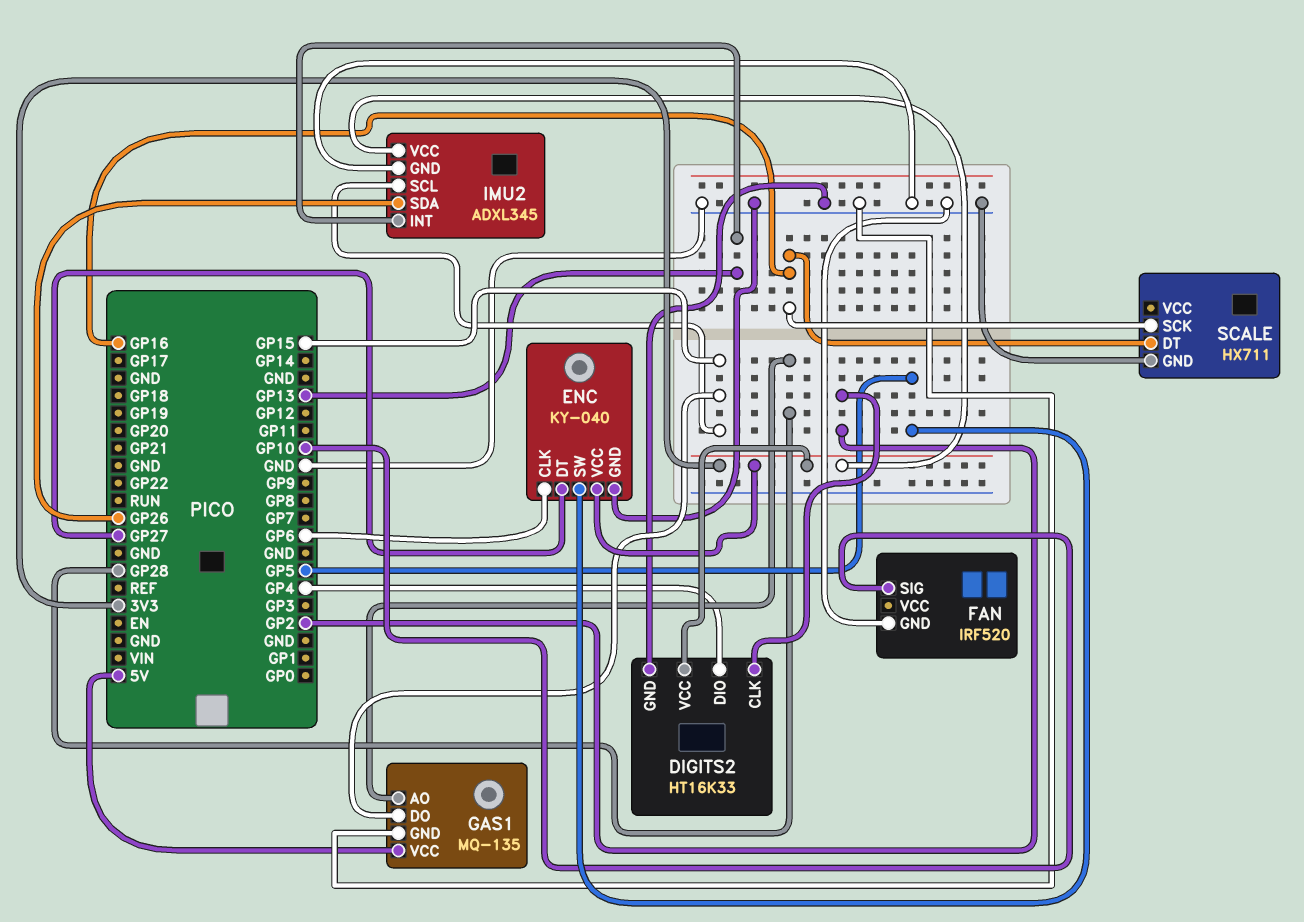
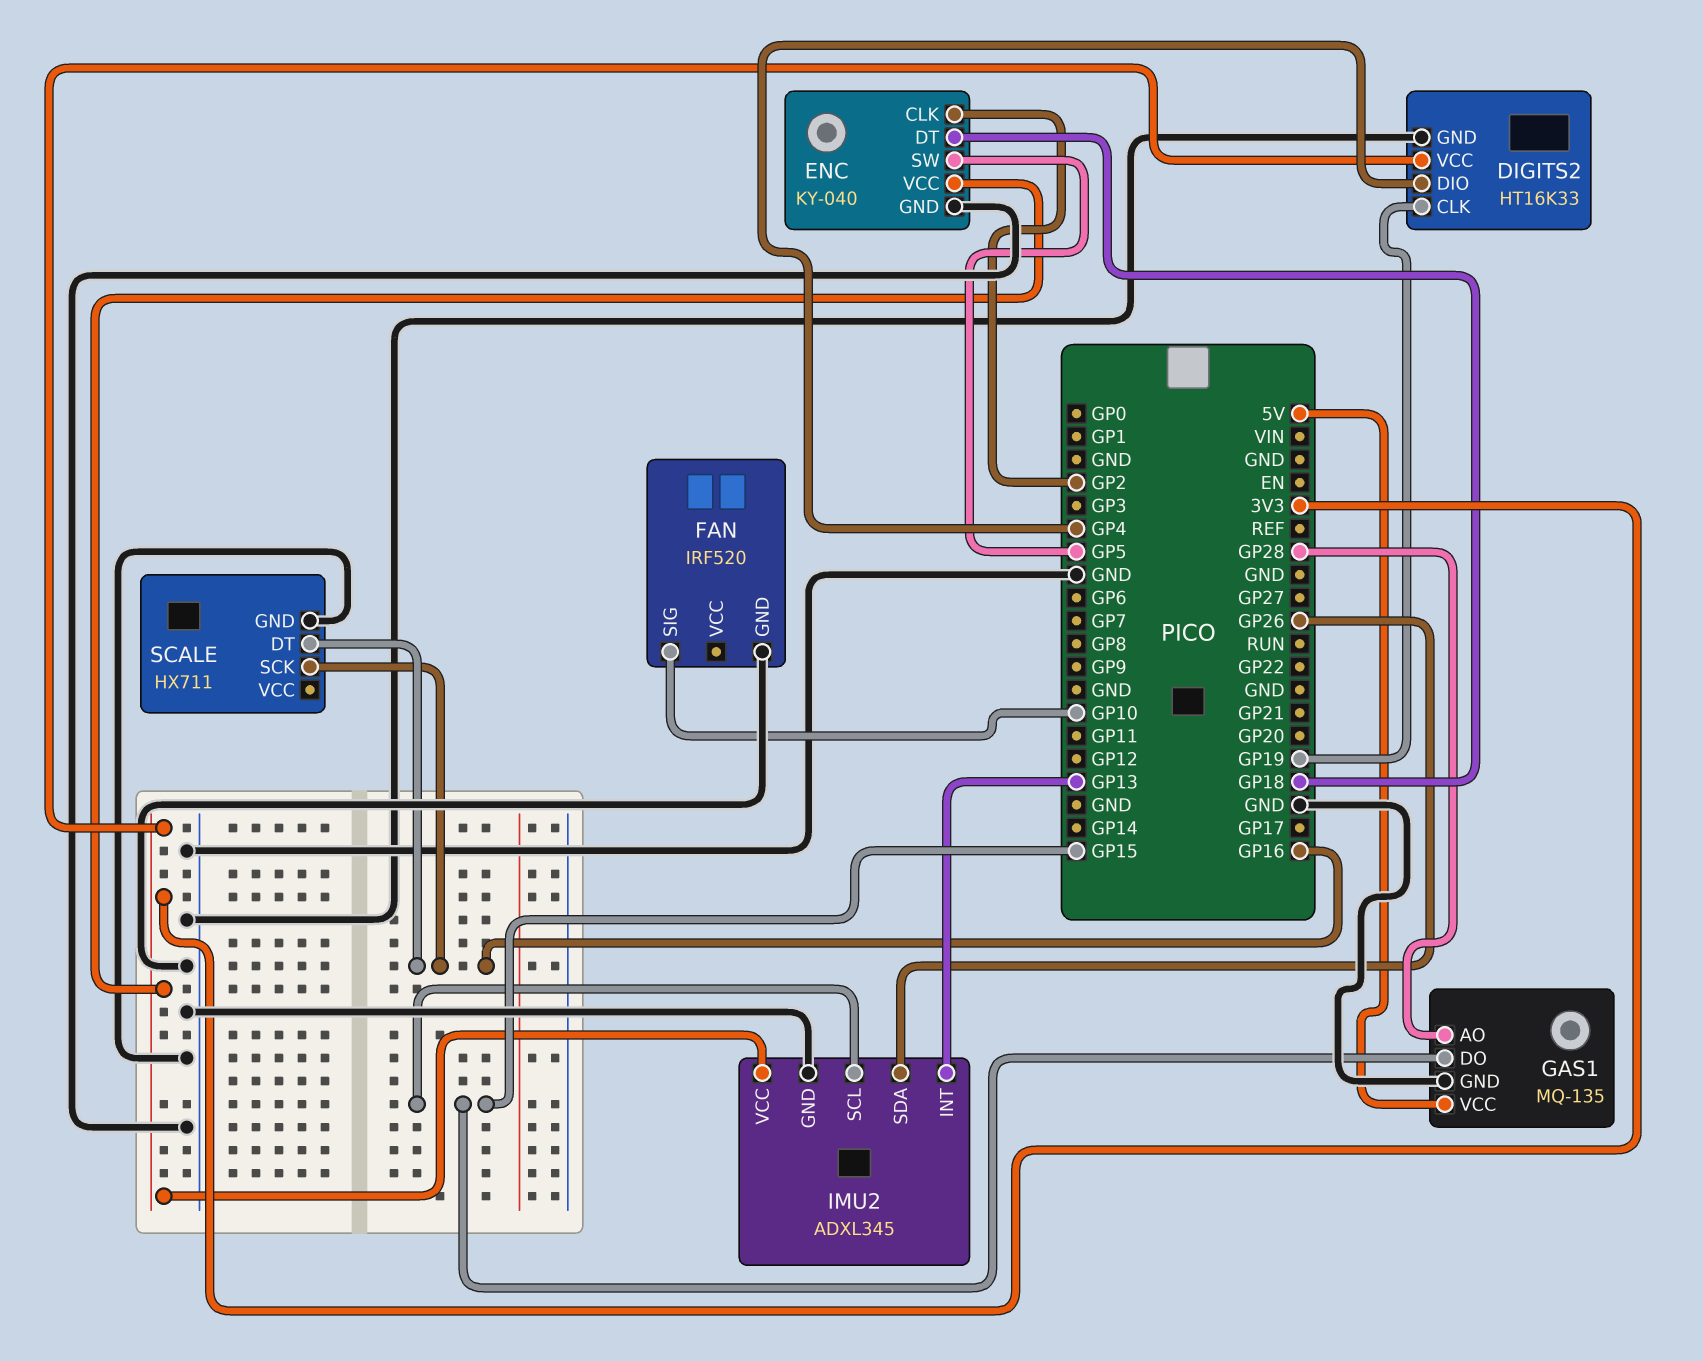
DIGITS2 pin CLK: GP2 -> GP19
ENC pin CLK: GP6 -> GP2
ENC pin DT: GP27 -> GP18

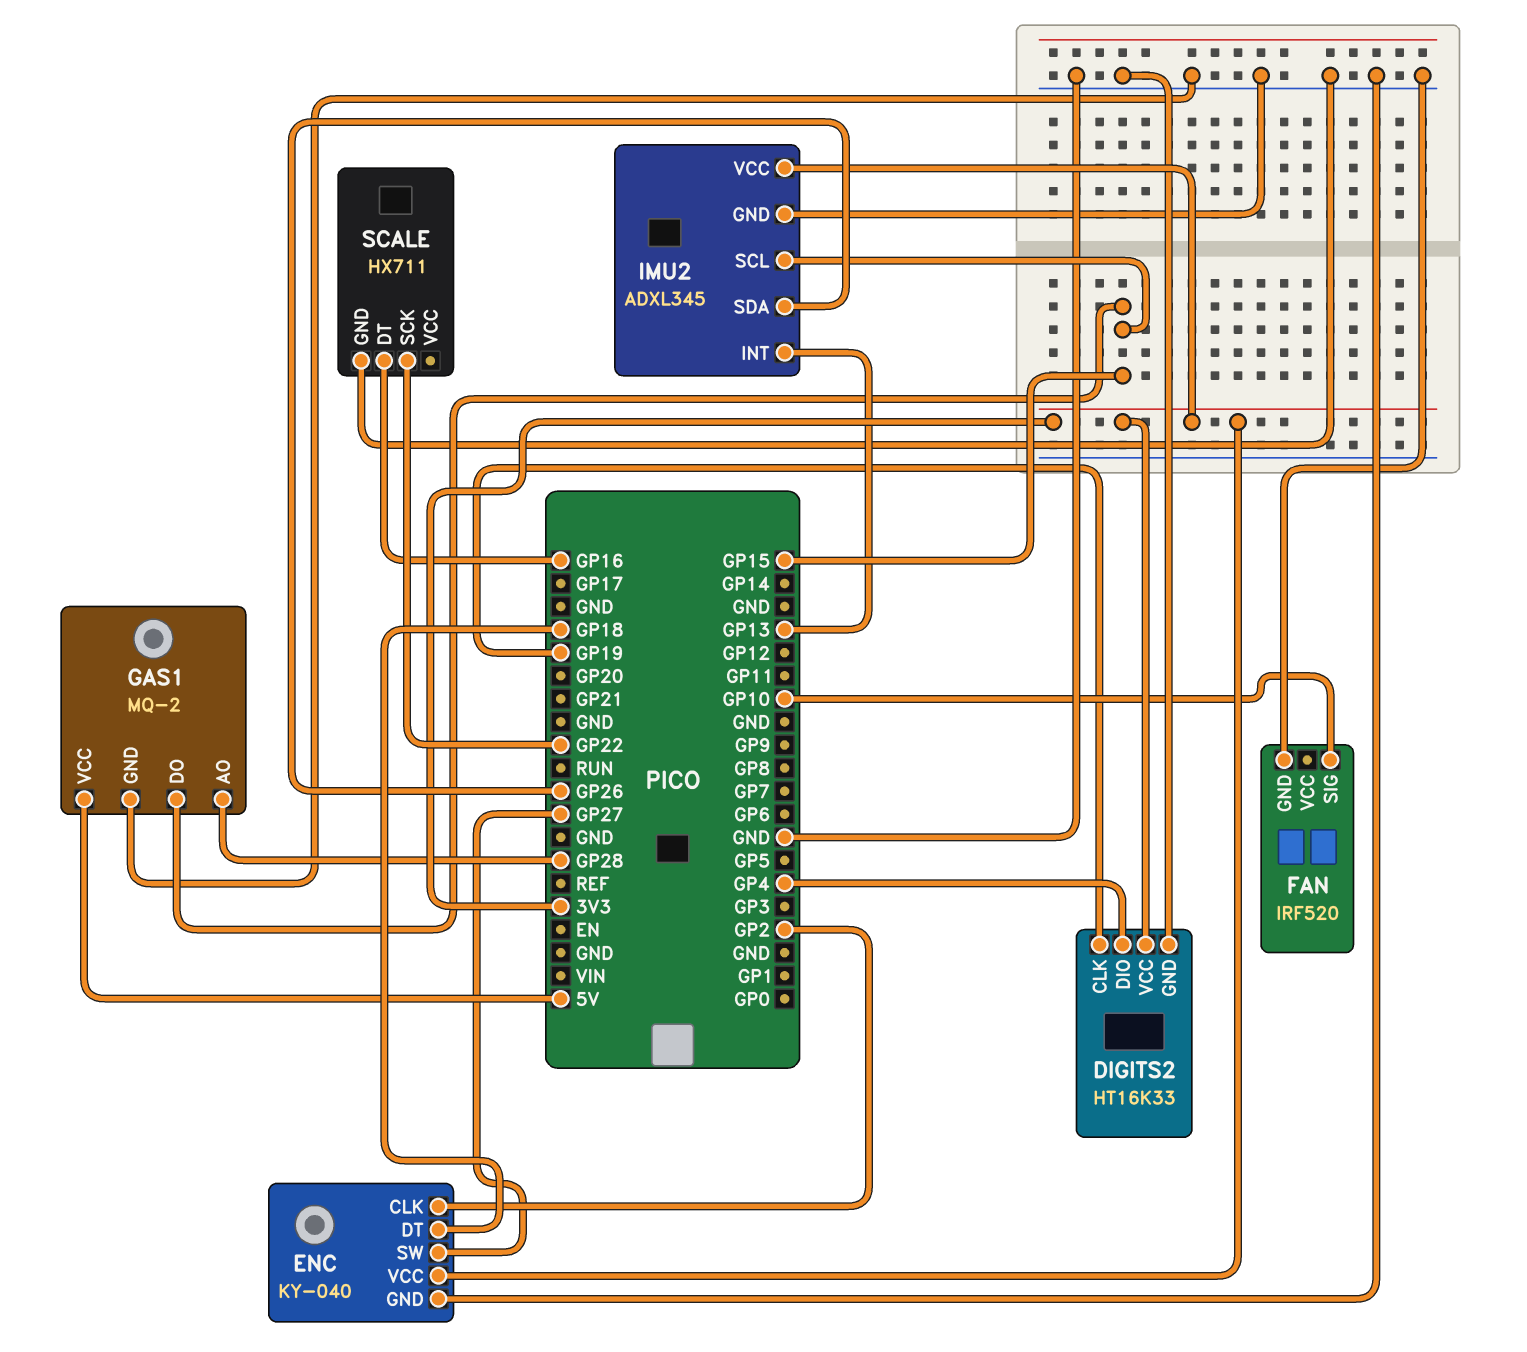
ENC pin SW: GP5 -> GP27
GAS1: MQ-135 -> MQ-2
SCALE pin SCK: GP16 -> GP22

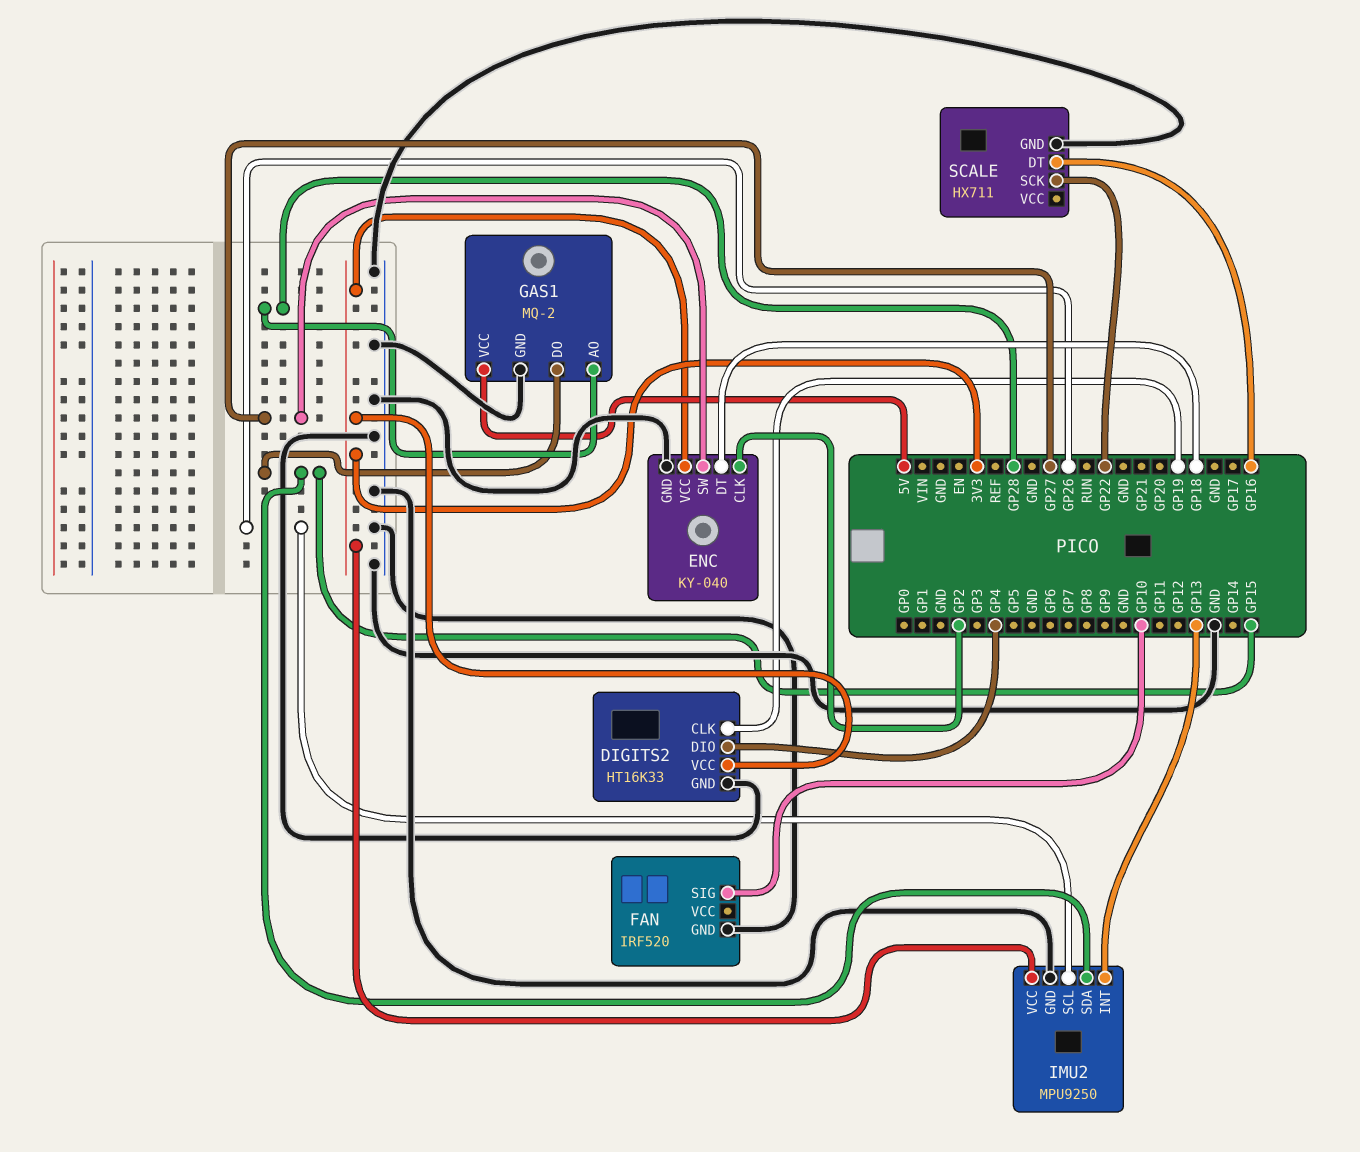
IMU2: ADXL345 -> MPU9250
IMU2 pin SCL: GP15 -> GP26
IMU2 pin SDA: GP26 -> GP15

